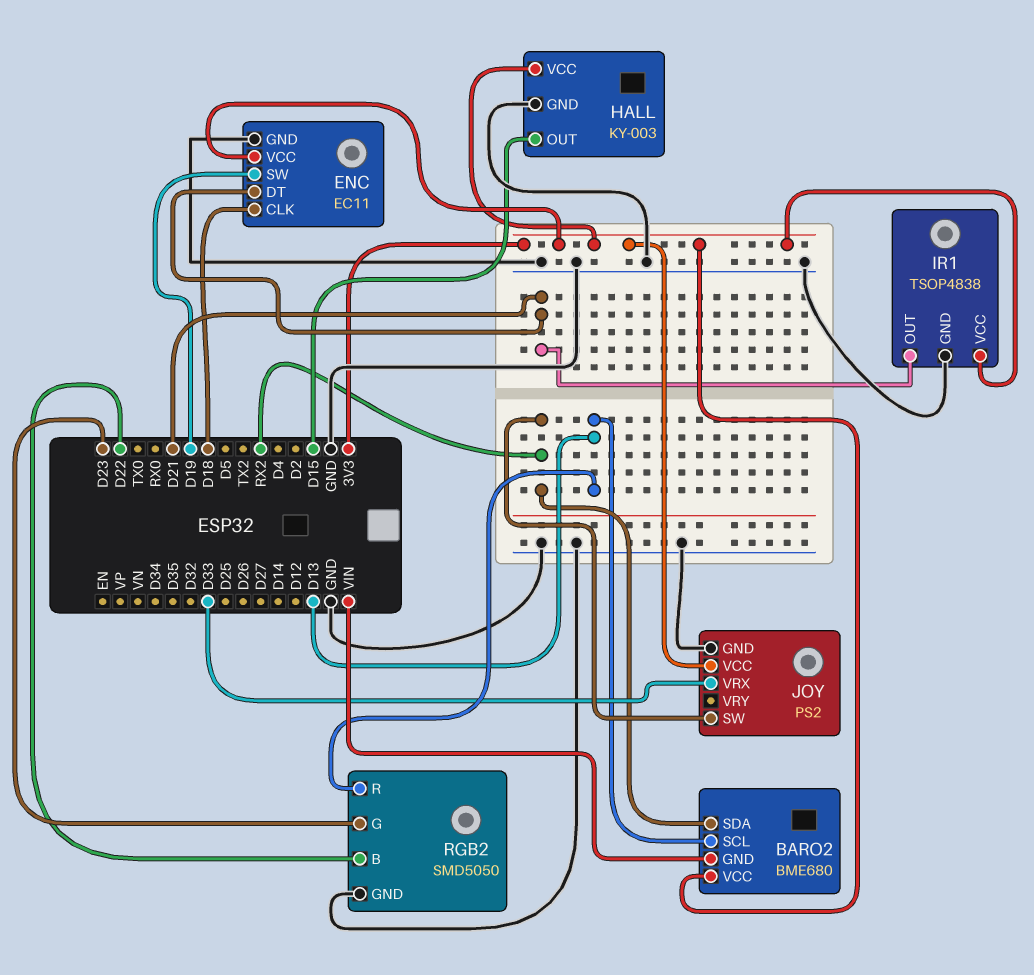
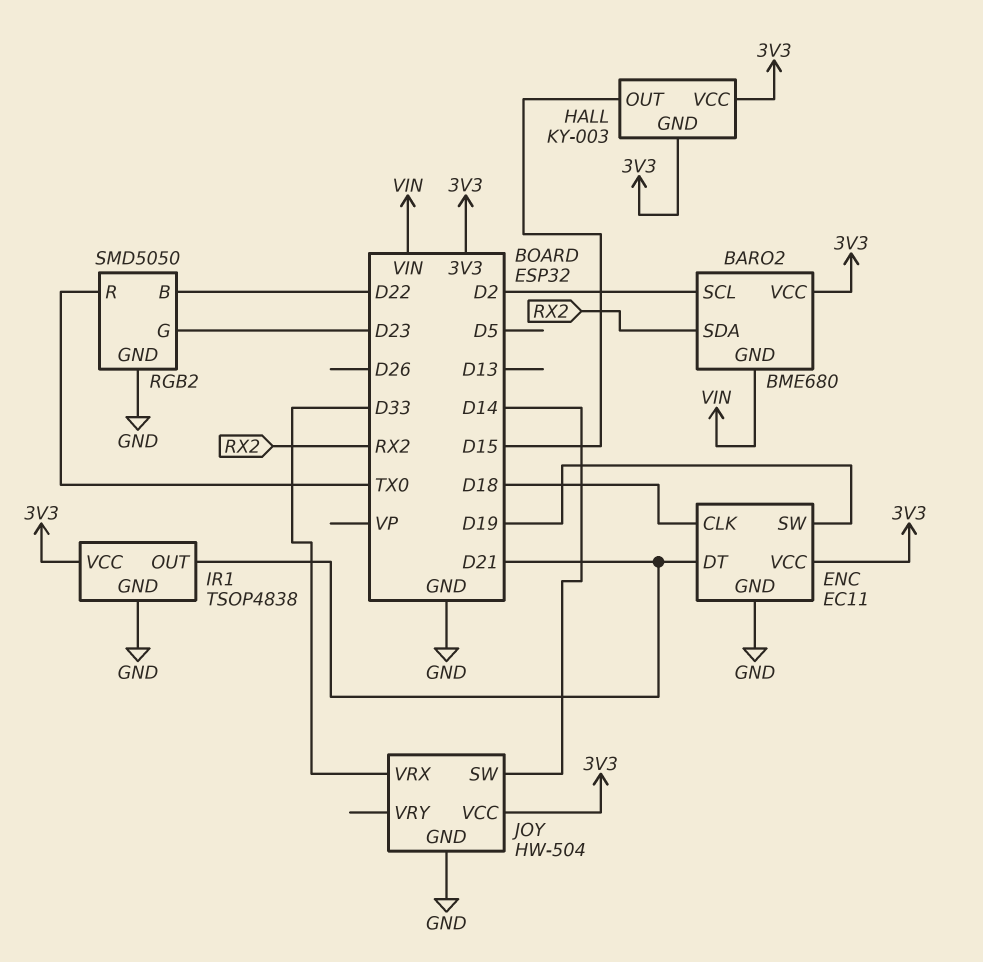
BARO2 pin SCL: D13 -> D2
HALL pin GND: GND -> 3V3
JOY: PS2 -> HW-504
JOY pin SW: RX2 -> D14
RGB2 pin R: D13 -> TX0

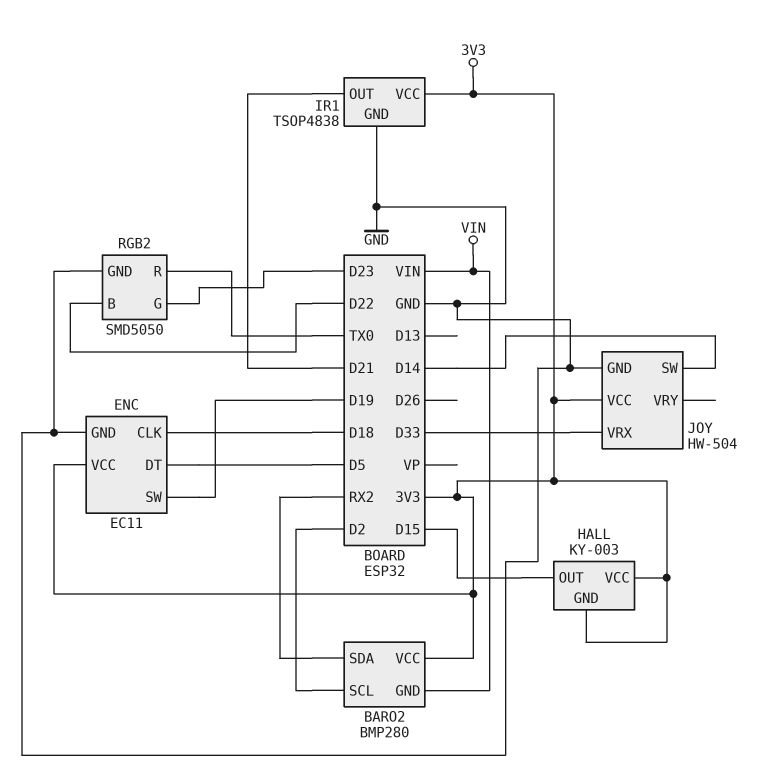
BARO2: BME680 -> BMP280
ENC pin DT: D21 -> D5

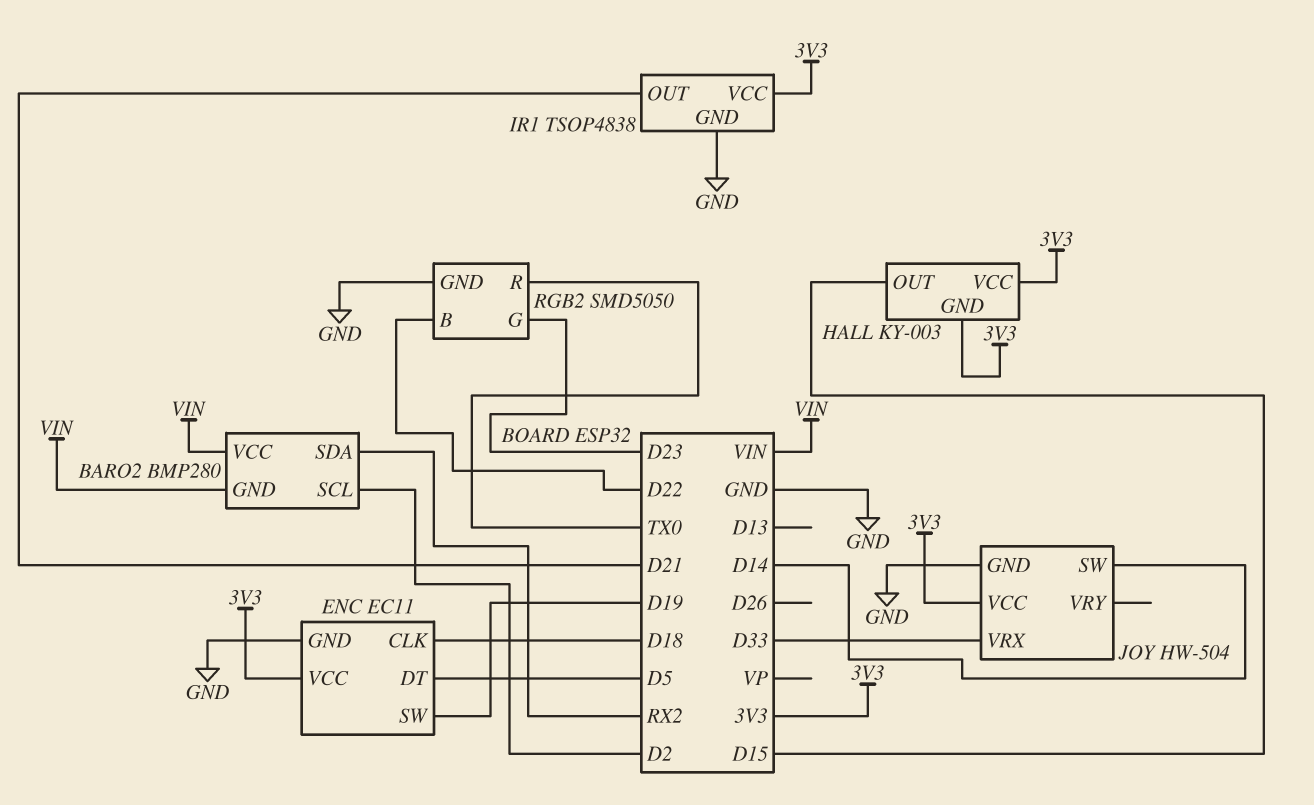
BARO2 pin VCC: 3V3 -> VIN

